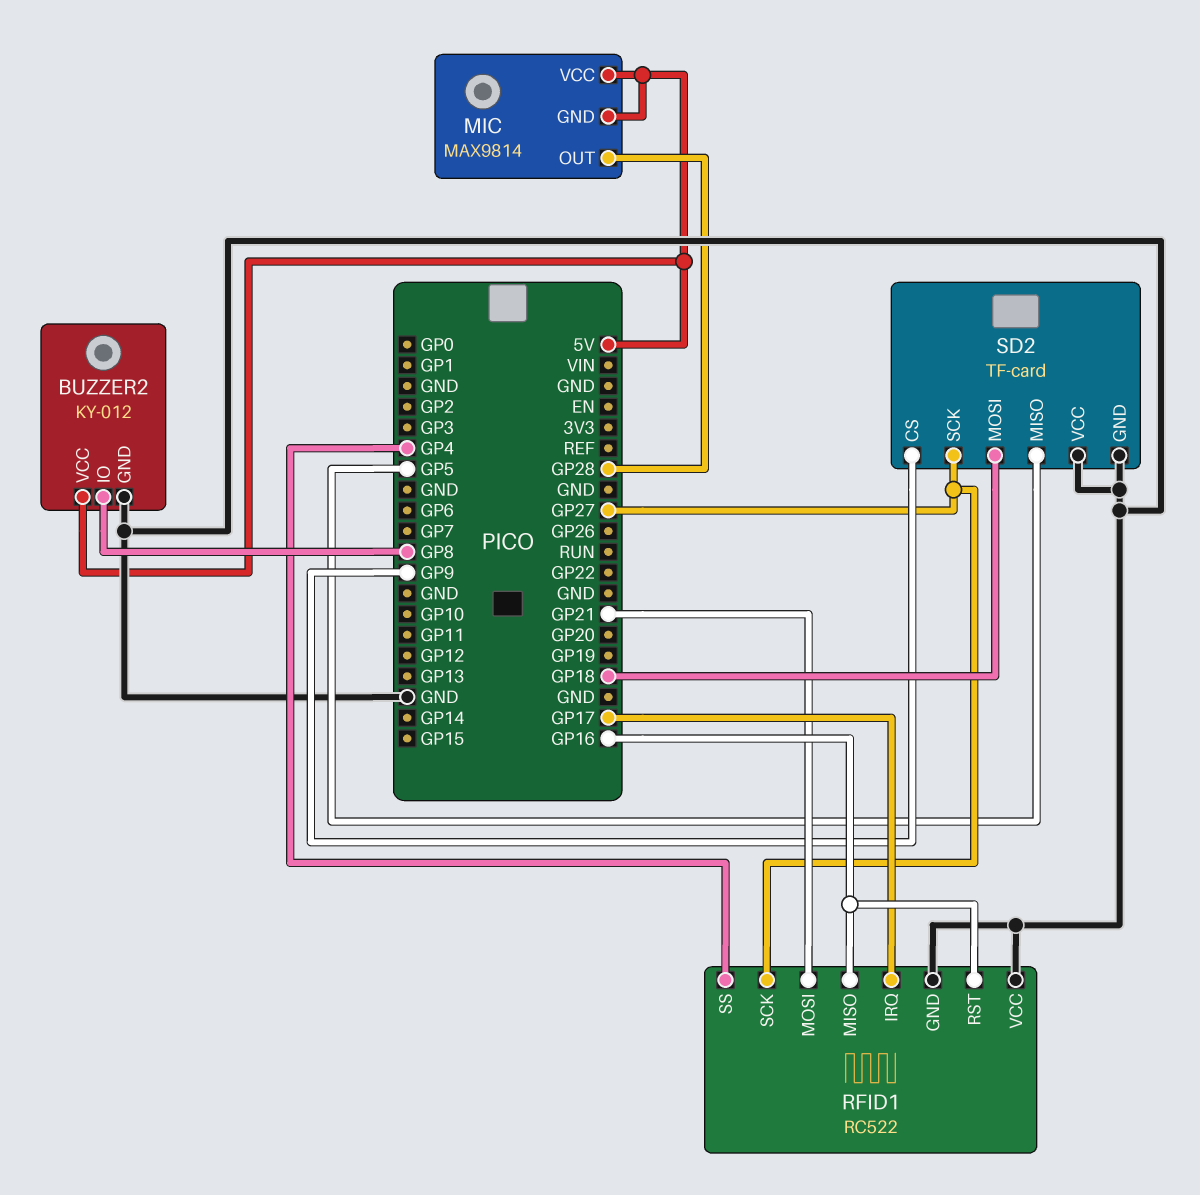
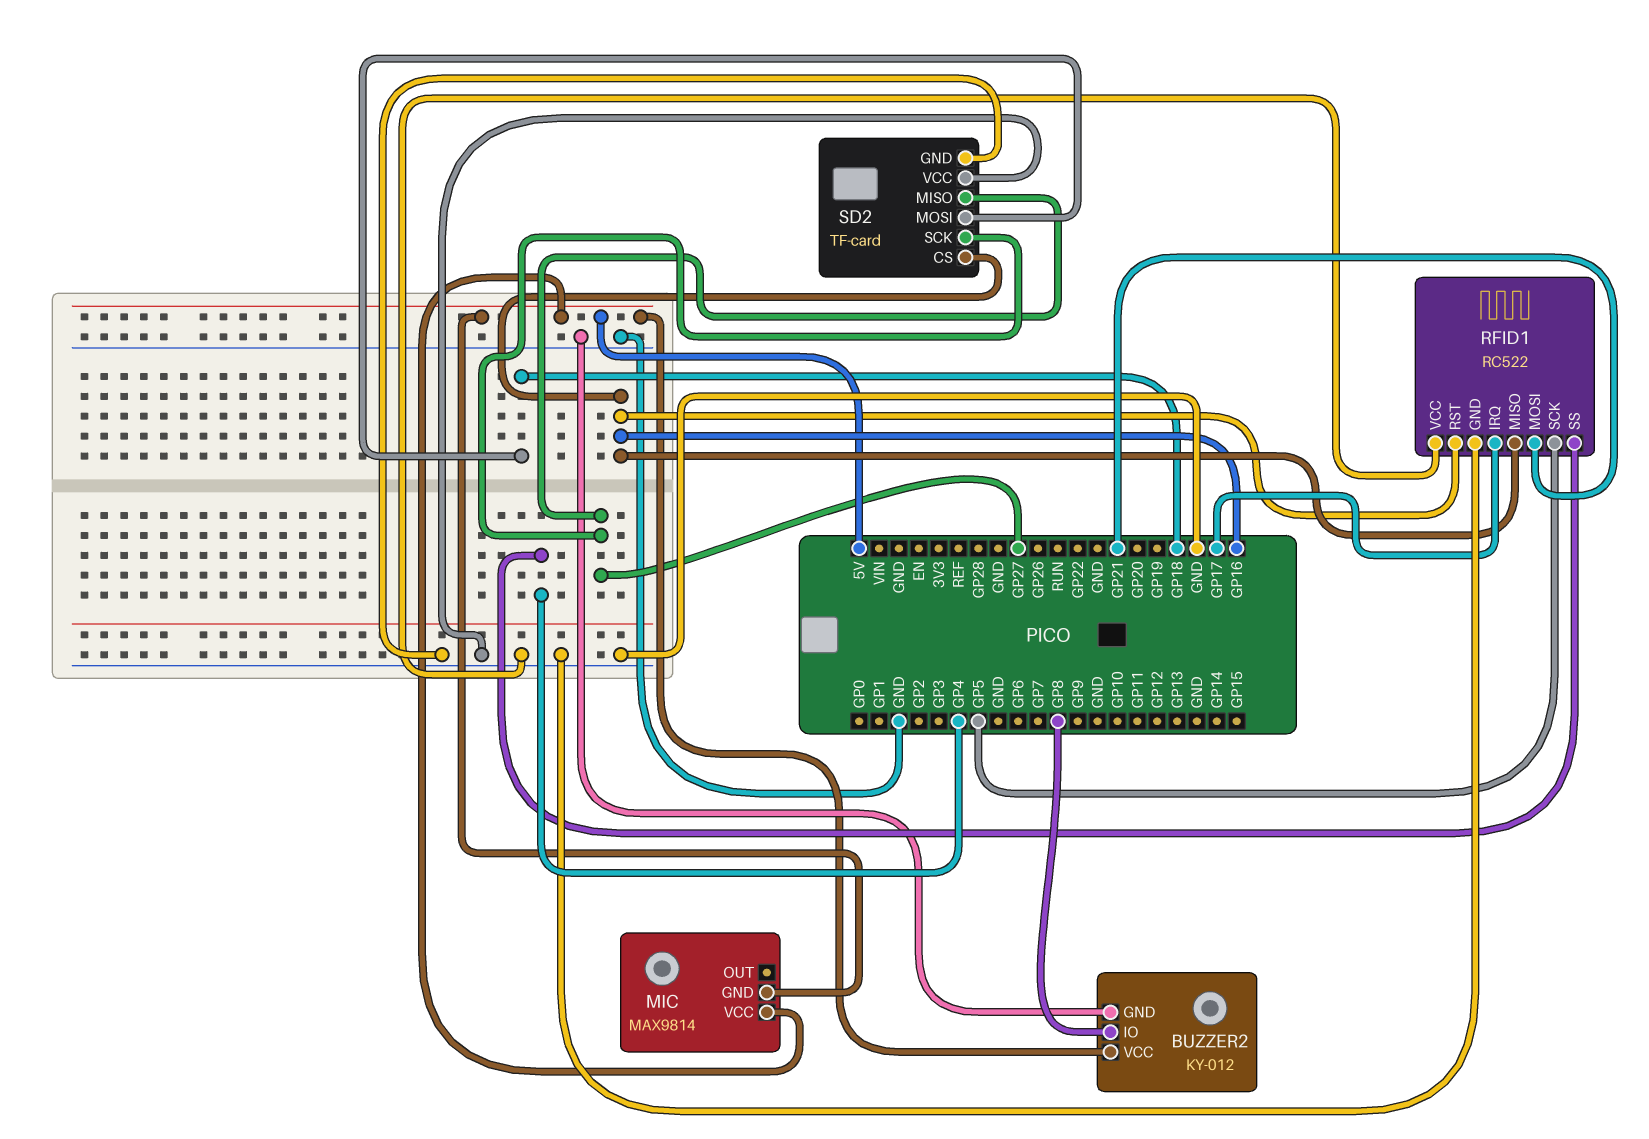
MIC pin OUT: GP28 -> none
RFID1 pin SCK: GP27 -> GP5
SD2 pin CS: GP9 -> GP16
SD2 pin MISO: GP5 -> GP27

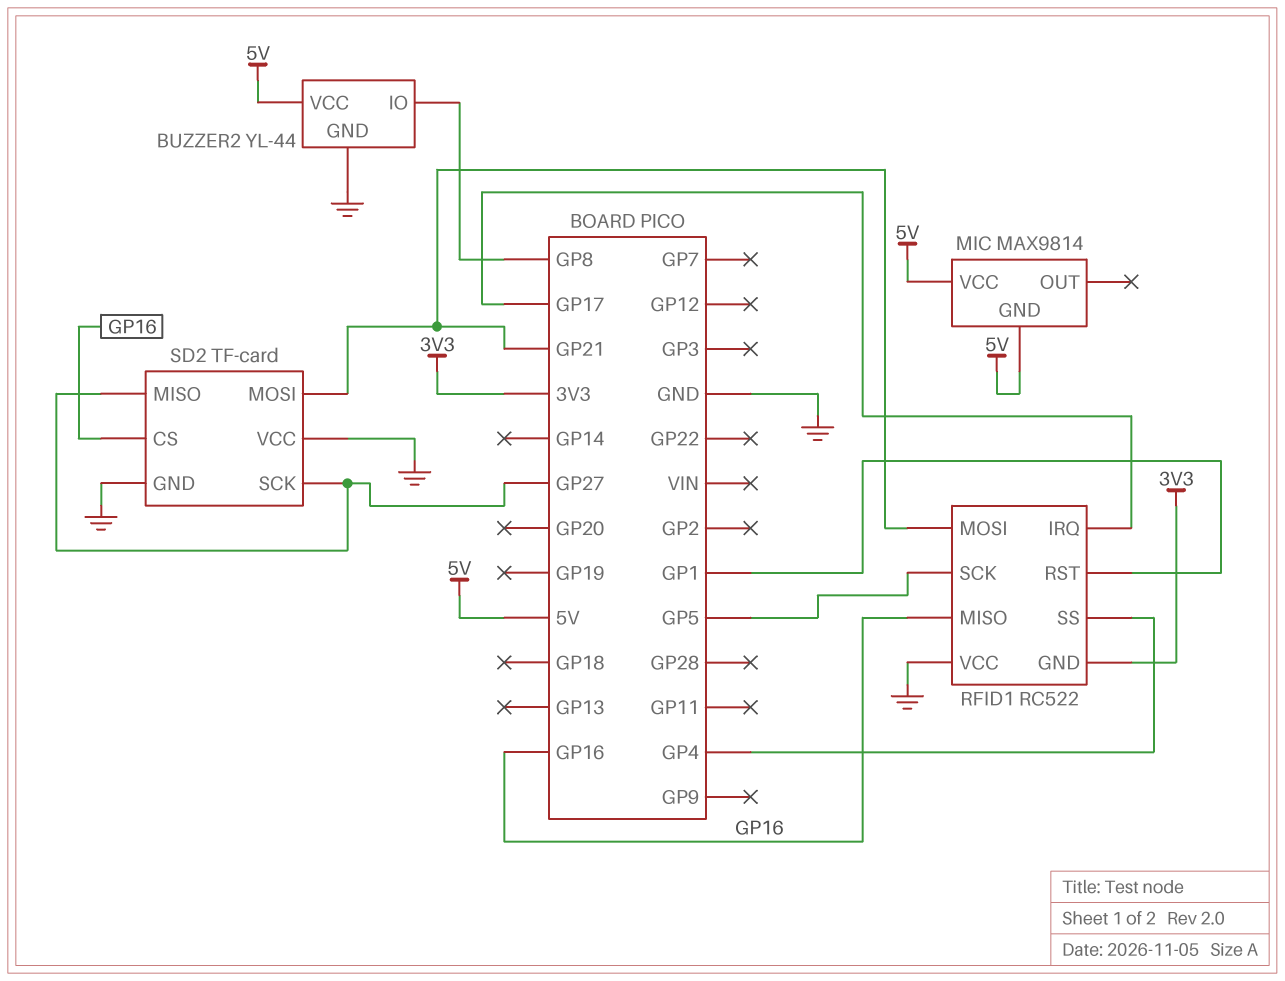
BUZZER2: KY-012 -> YL-44
RFID1 pin GND: GND -> 3V3
RFID1 pin RST: GP16 -> GP1
SD2 pin MOSI: GP18 -> GP21

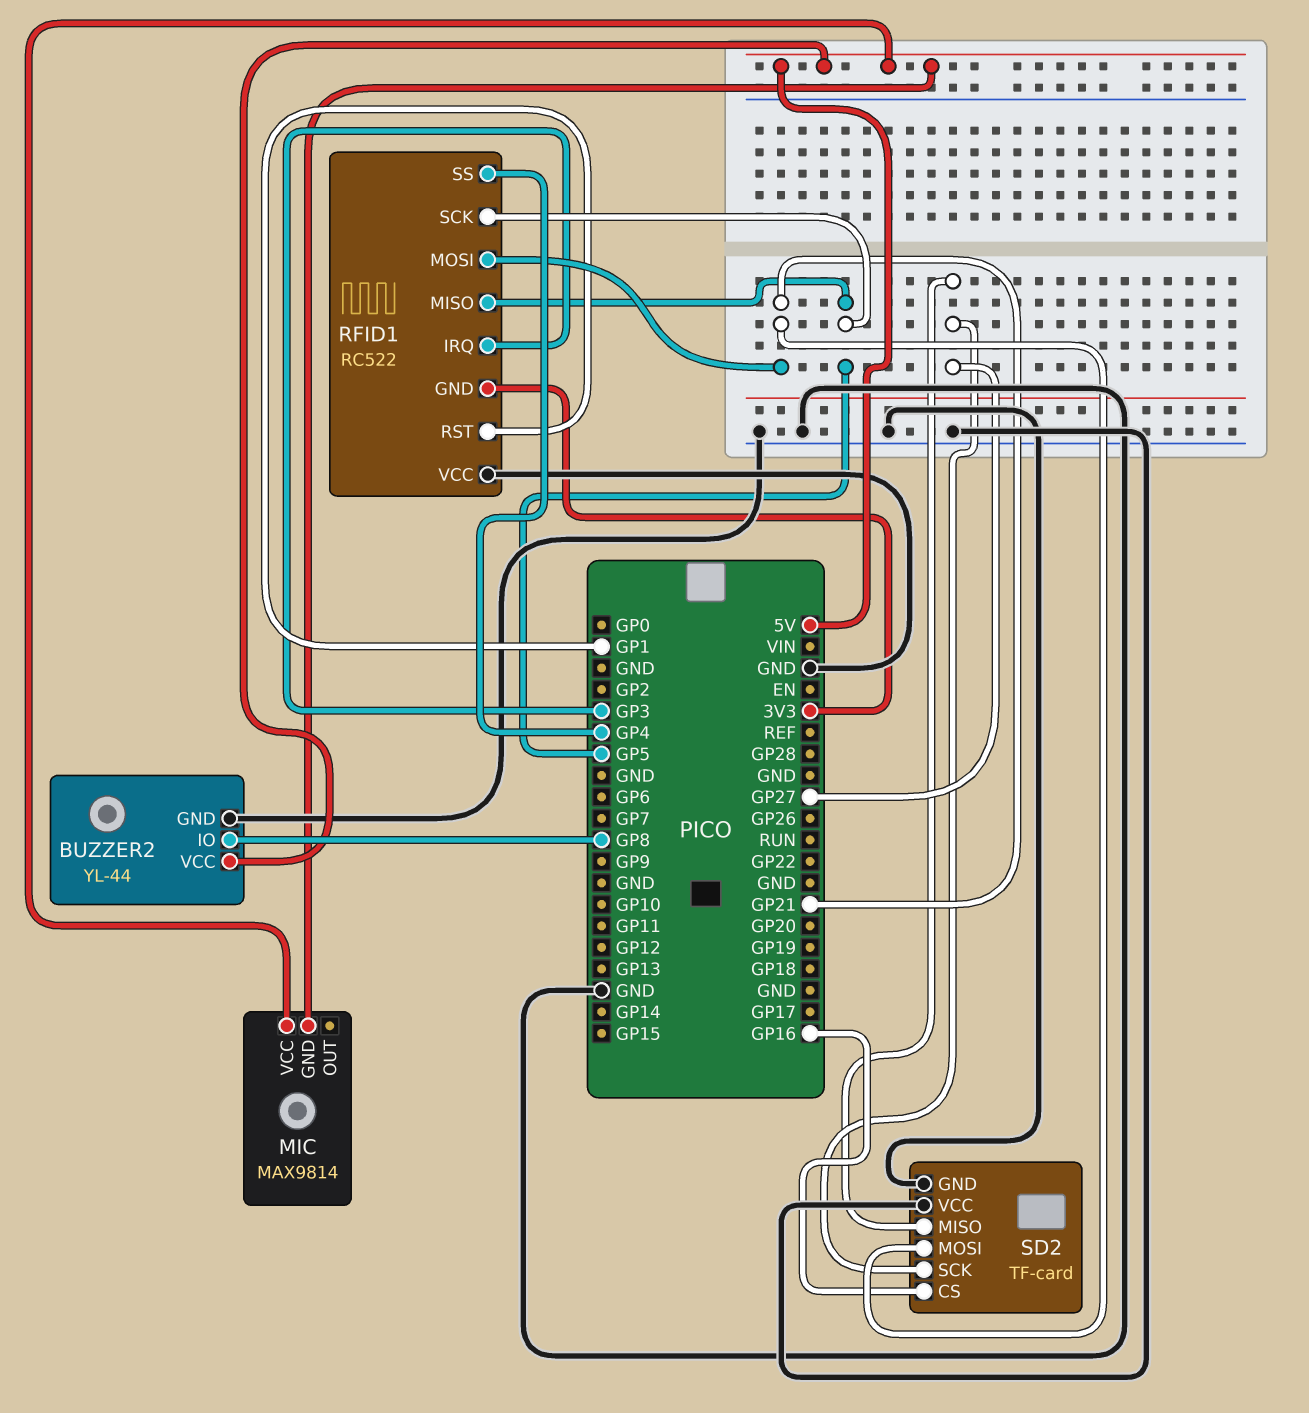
RFID1 pin IRQ: GP17 -> GP3
RFID1 pin MISO: GP16 -> GP5

